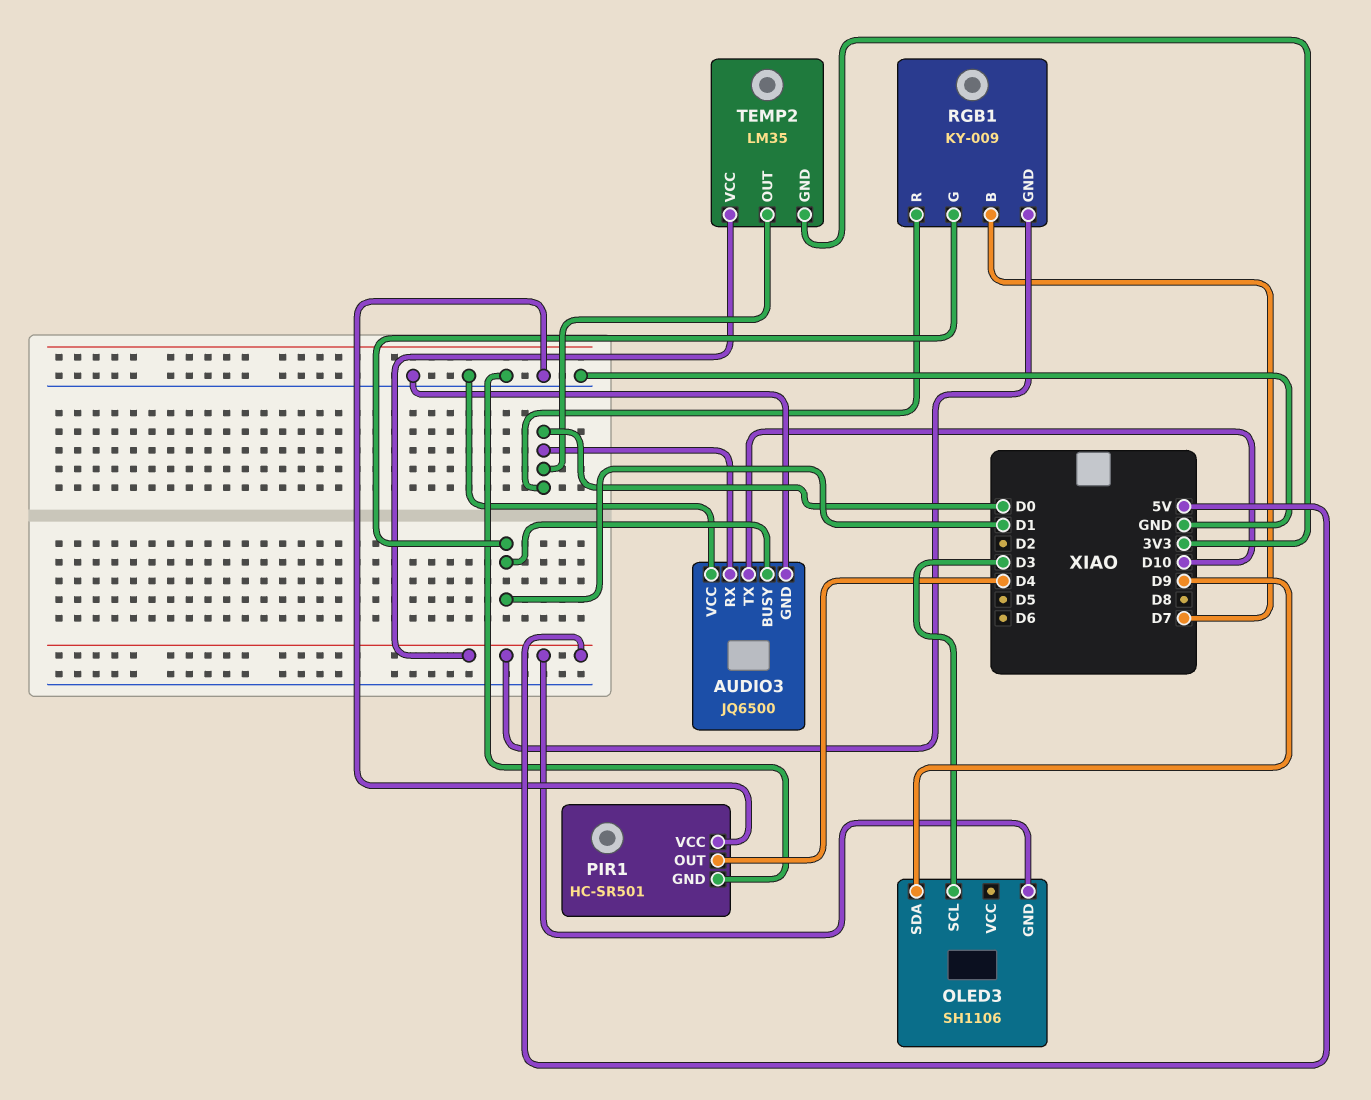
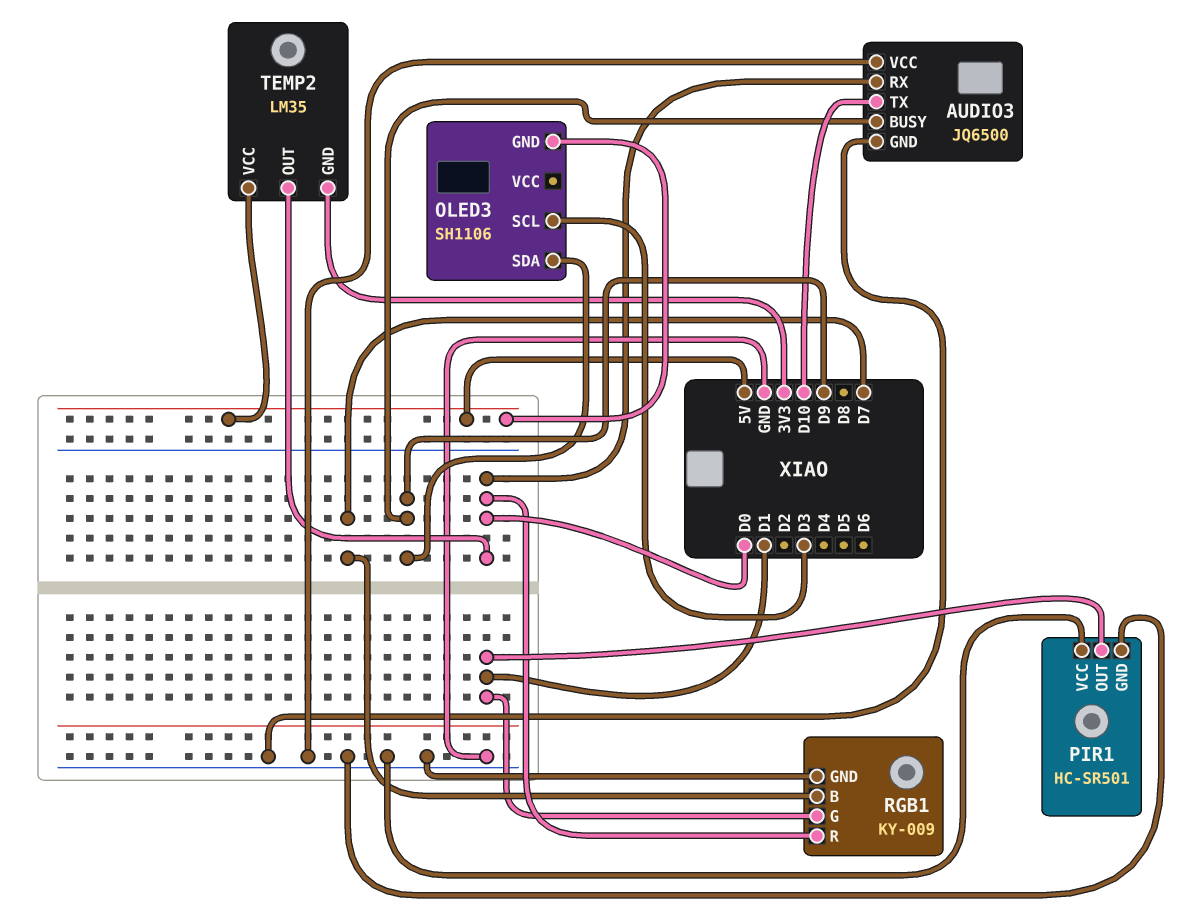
AUDIO3 pin BUSY: D1 -> D9
PIR1 pin OUT: D4 -> D1
RGB1 pin GND: 5V -> GND

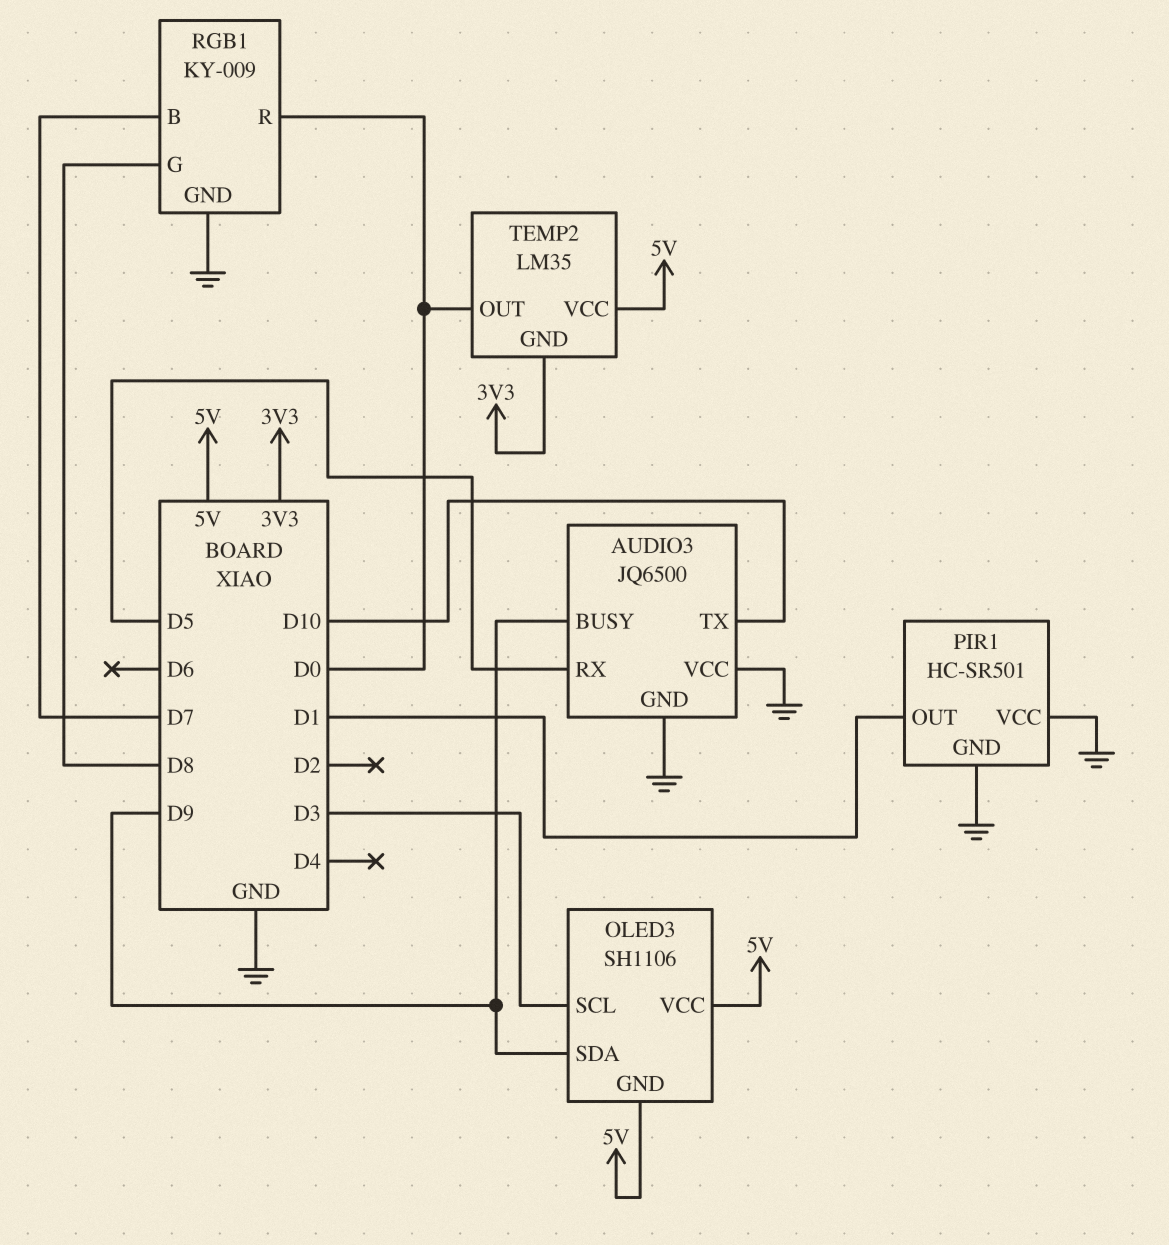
AUDIO3 pin RX: D0 -> D5
OLED3 pin VCC: none -> 5V
RGB1 pin G: D1 -> D8

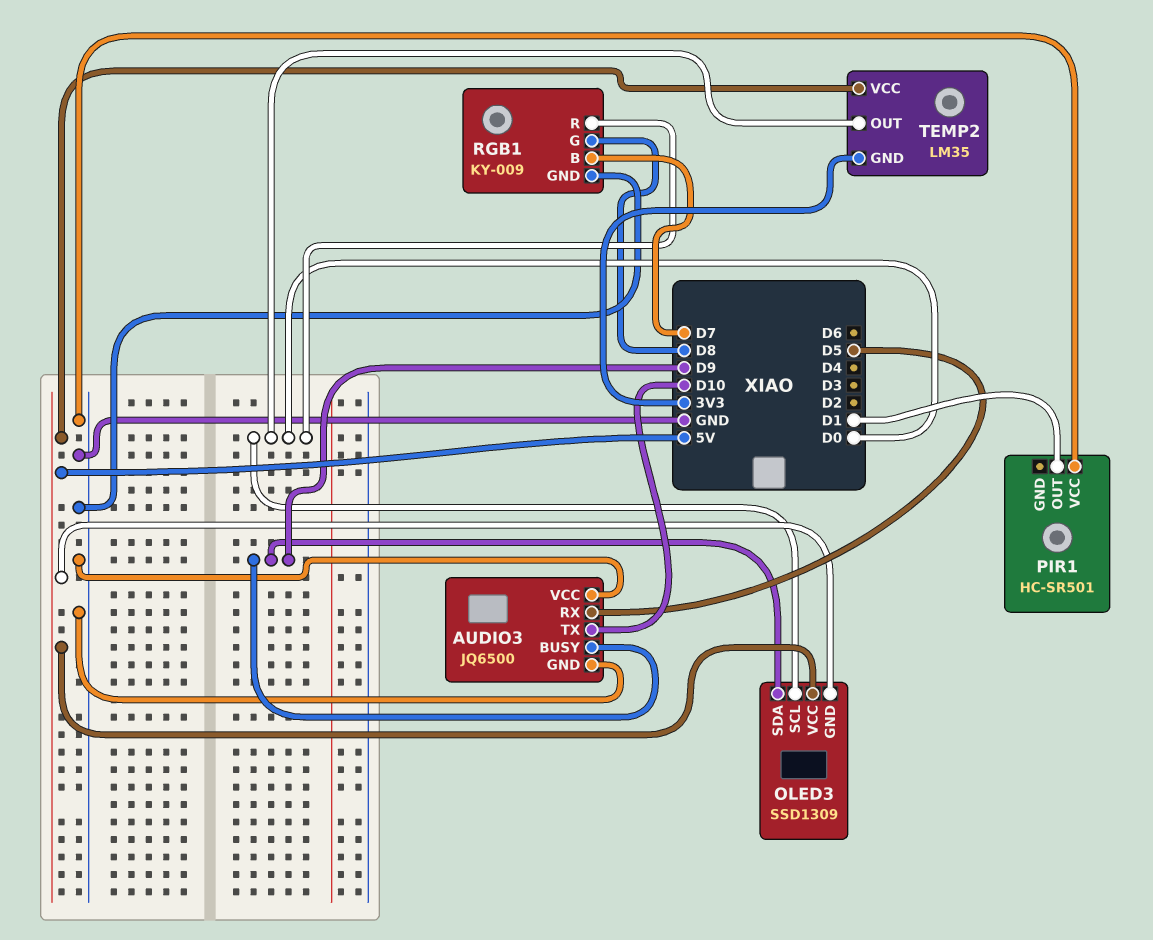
OLED3: SH1106 -> SSD1309
OLED3 pin SCL: D3 -> D0
PIR1 pin GND: GND -> none

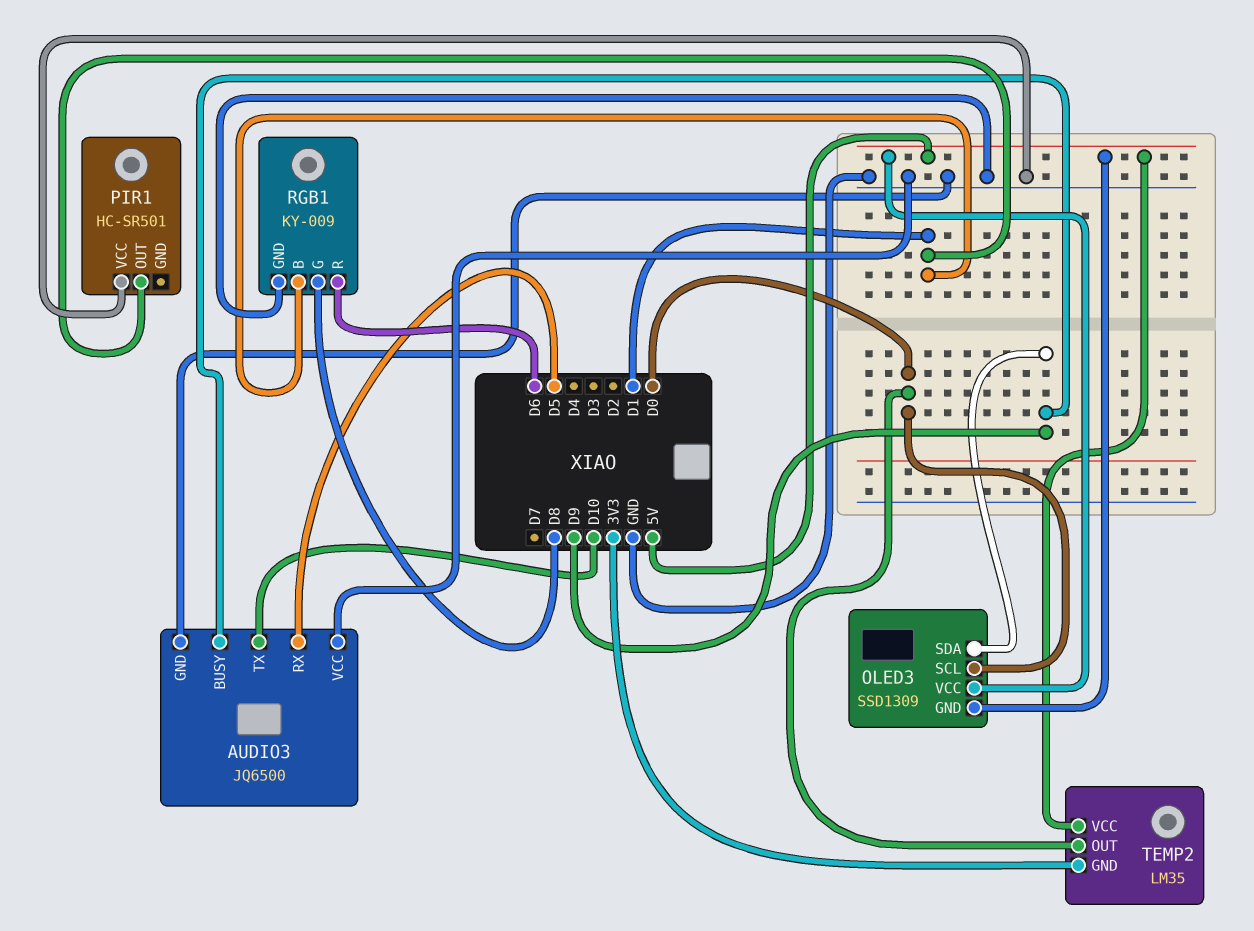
RGB1 pin B: D7 -> D1
RGB1 pin R: D0 -> D6

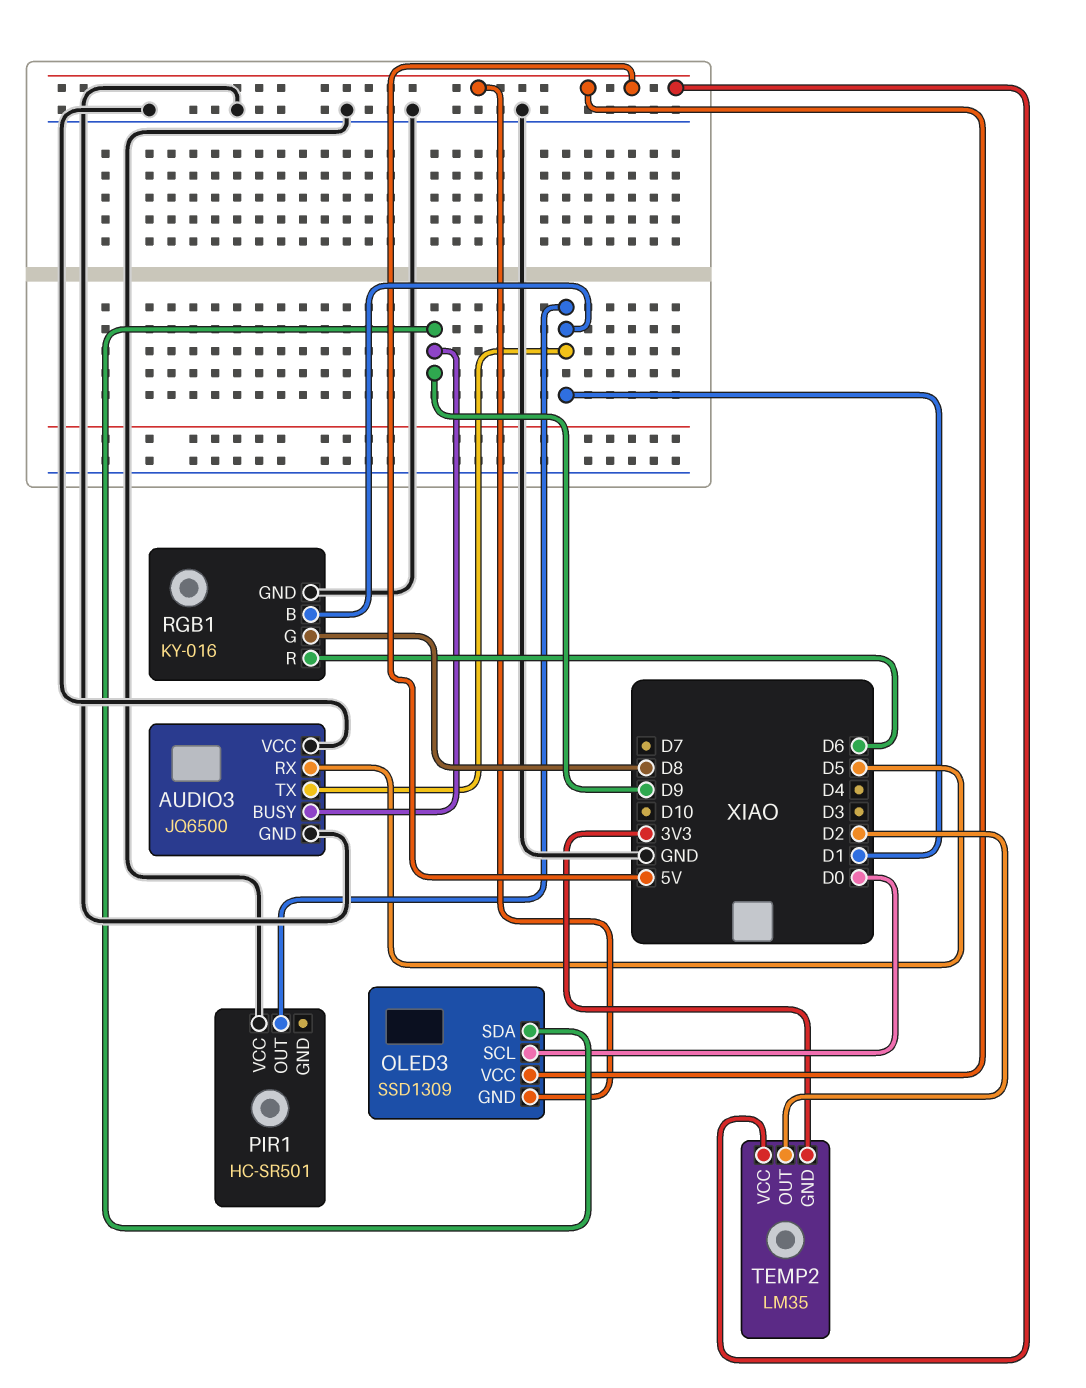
AUDIO3 pin TX: D10 -> D1
RGB1: KY-009 -> KY-016
TEMP2 pin OUT: D0 -> D2

